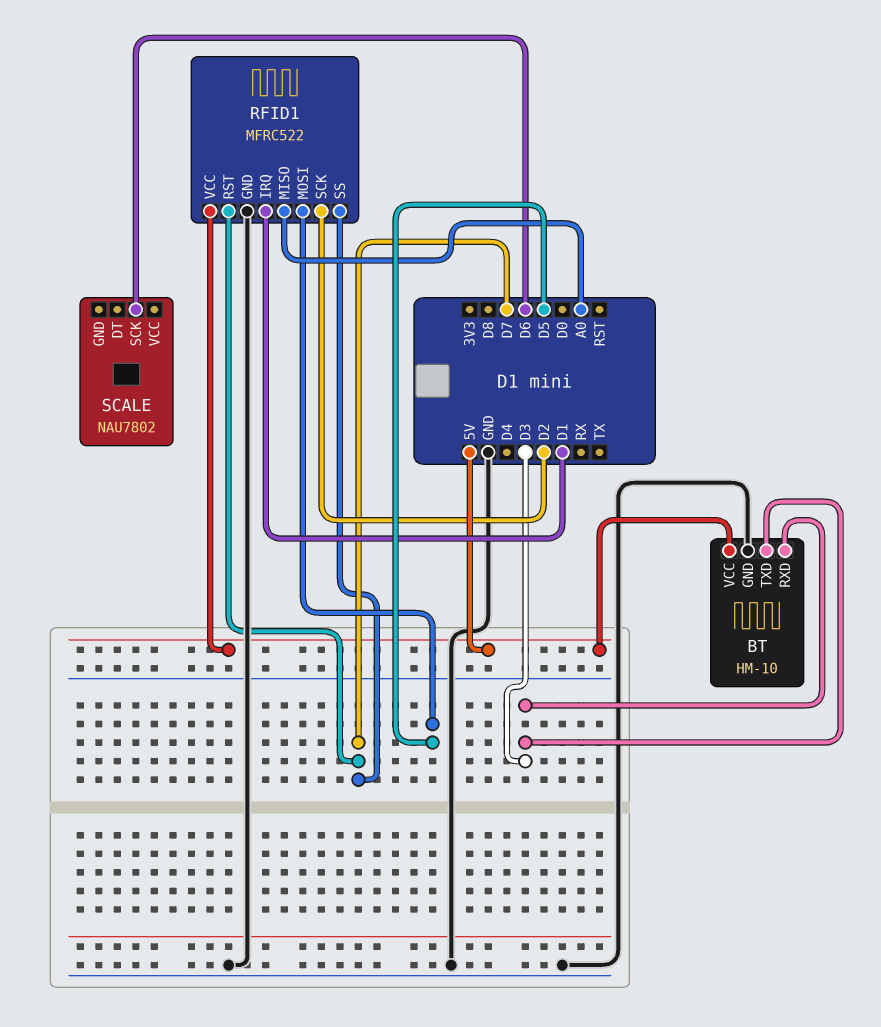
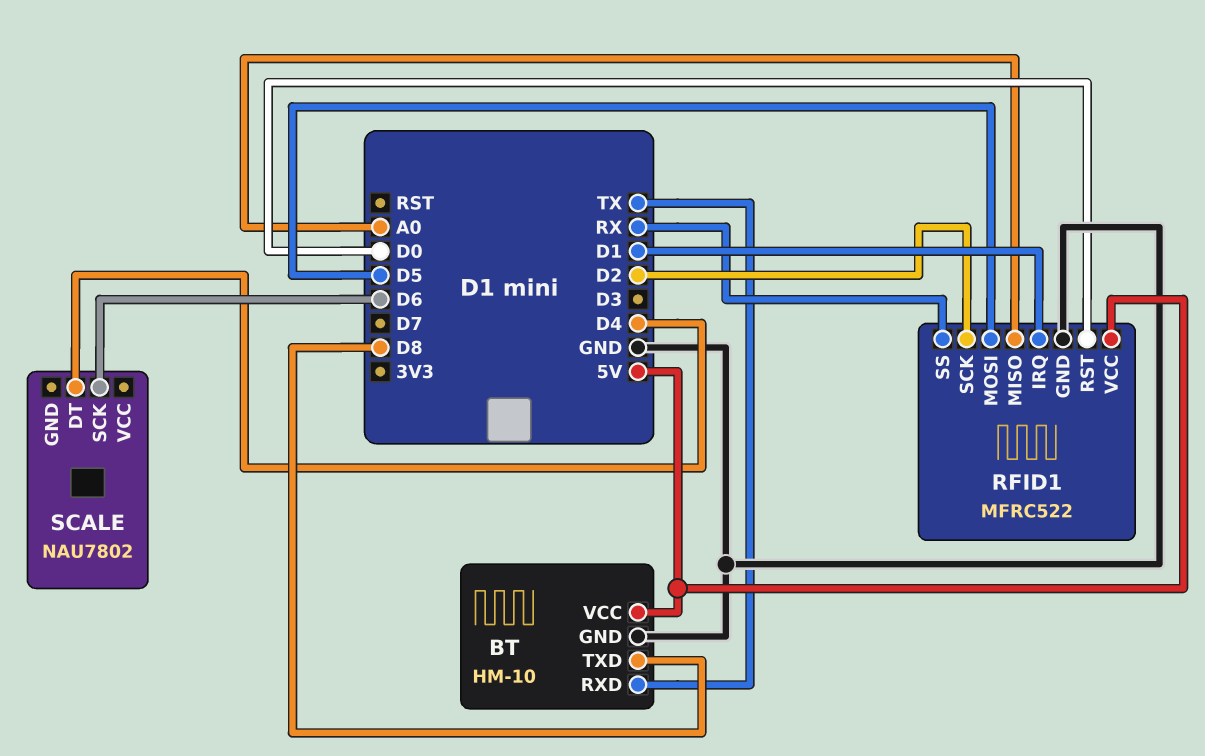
BT pin RXD: D3 -> TX
BT pin TXD: D3 -> D8
RFID1 pin RST: D7 -> D0
RFID1 pin SS: D7 -> RX
SCALE pin DT: none -> D4

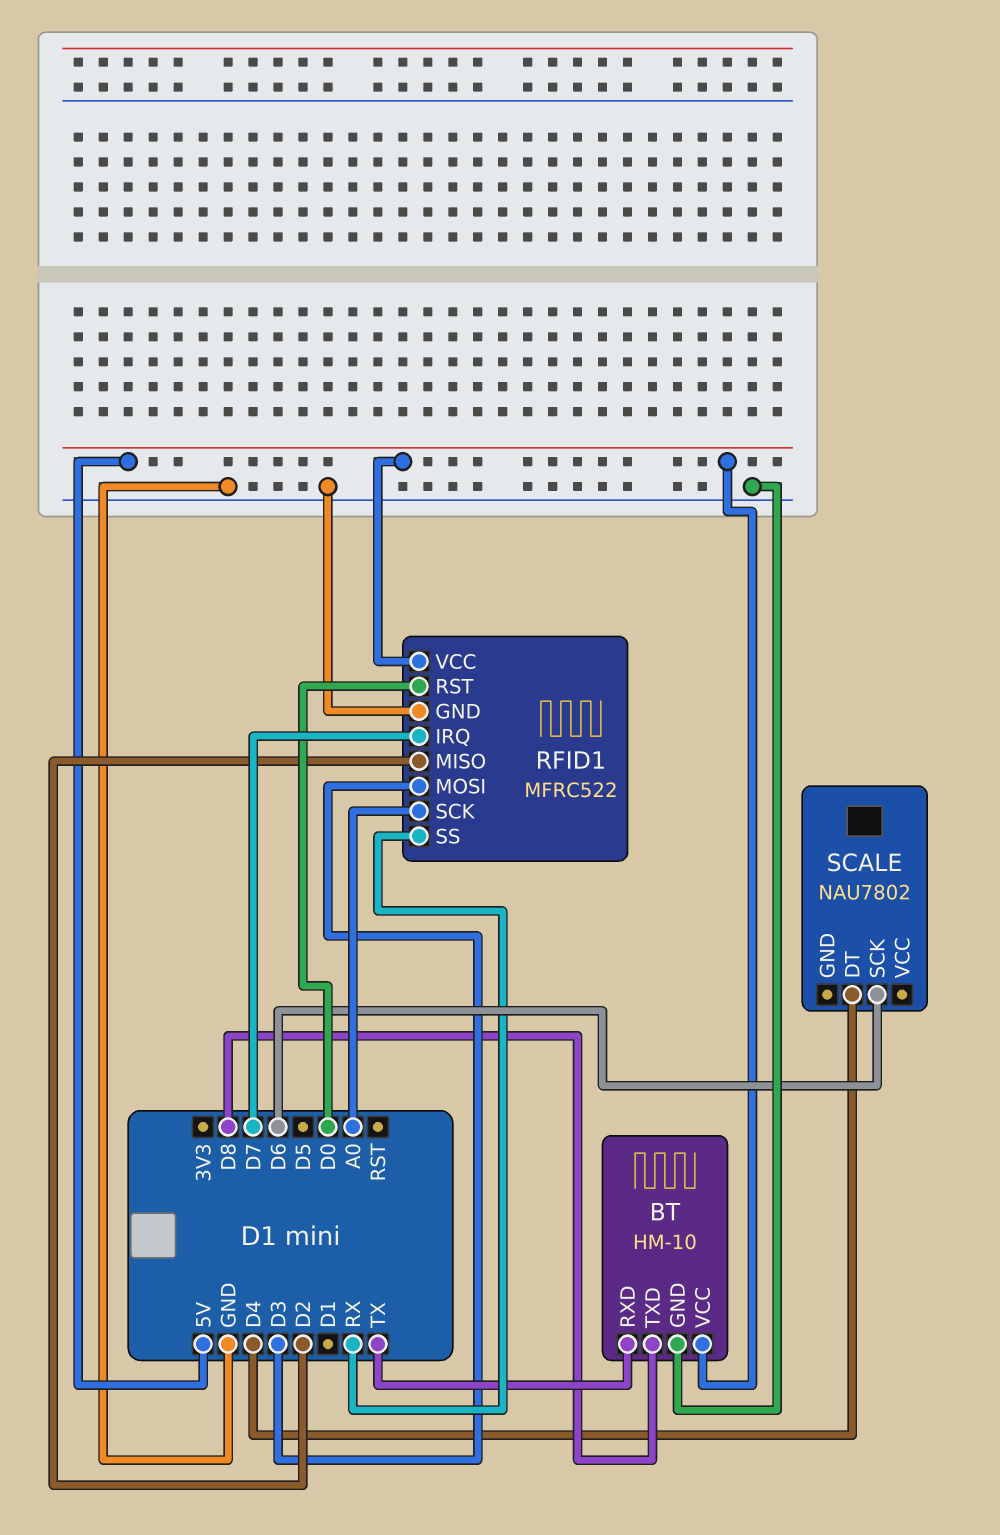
RFID1 pin IRQ: D1 -> D7
RFID1 pin MISO: A0 -> D2
RFID1 pin MOSI: D5 -> D3
RFID1 pin SCK: D2 -> A0

